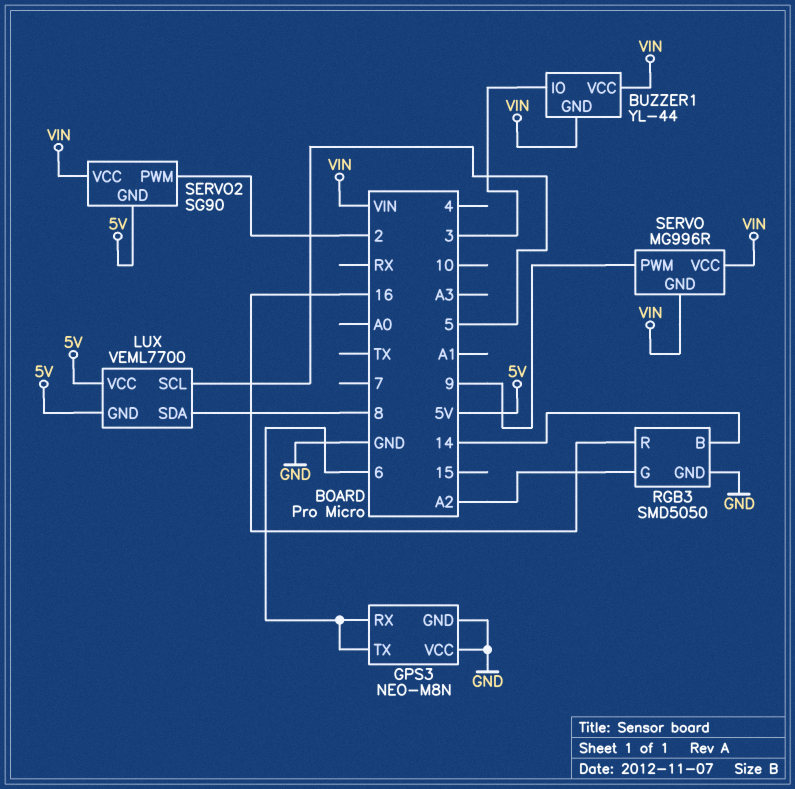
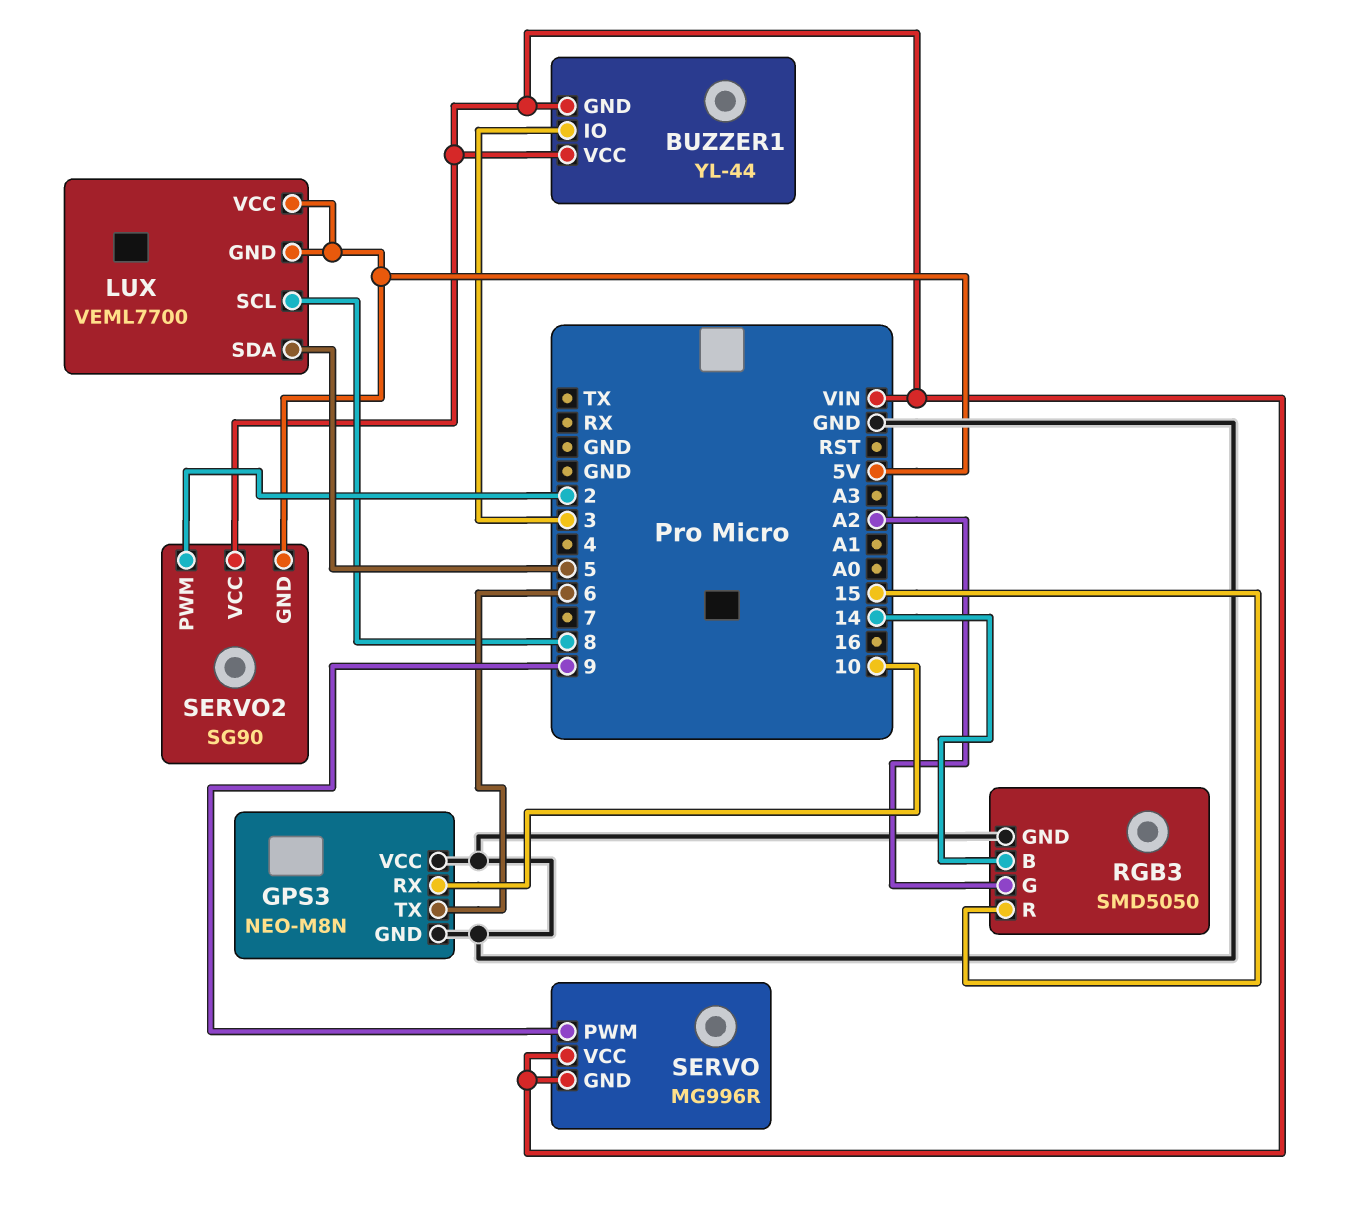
GPS3 pin RX: 6 -> 10
LUX pin SCL: 5 -> 8
LUX pin SDA: 8 -> 5
RGB3 pin R: 16 -> 15

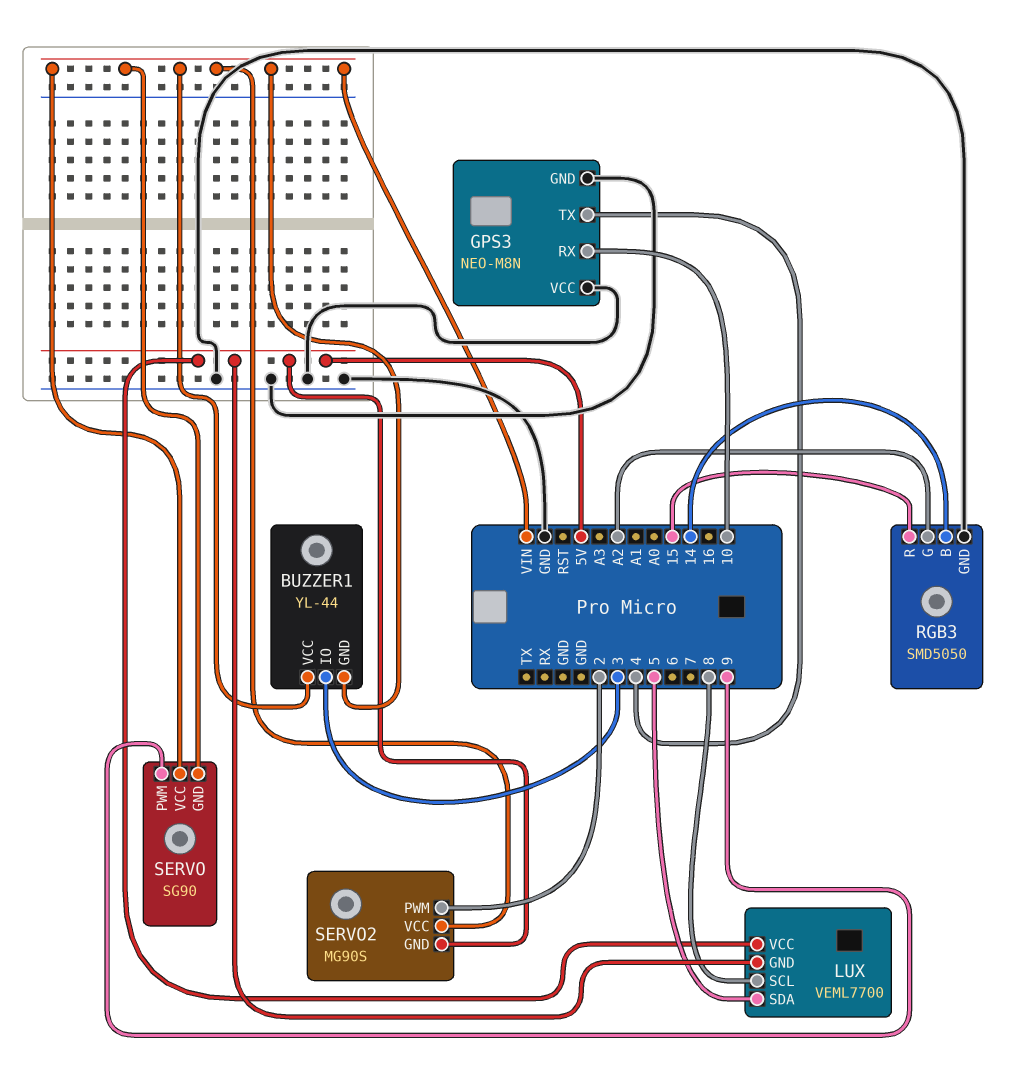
GPS3 pin TX: 6 -> 4
SERVO: MG996R -> SG90
SERVO2: SG90 -> MG90S

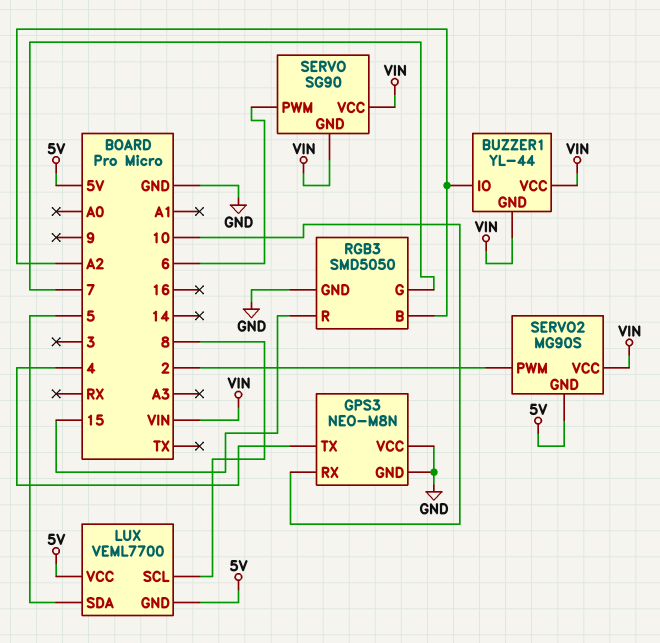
BUZZER1 pin IO: 3 -> A2
RGB3 pin B: 14 -> A2
RGB3 pin G: A2 -> 7
SERVO pin PWM: 9 -> 6

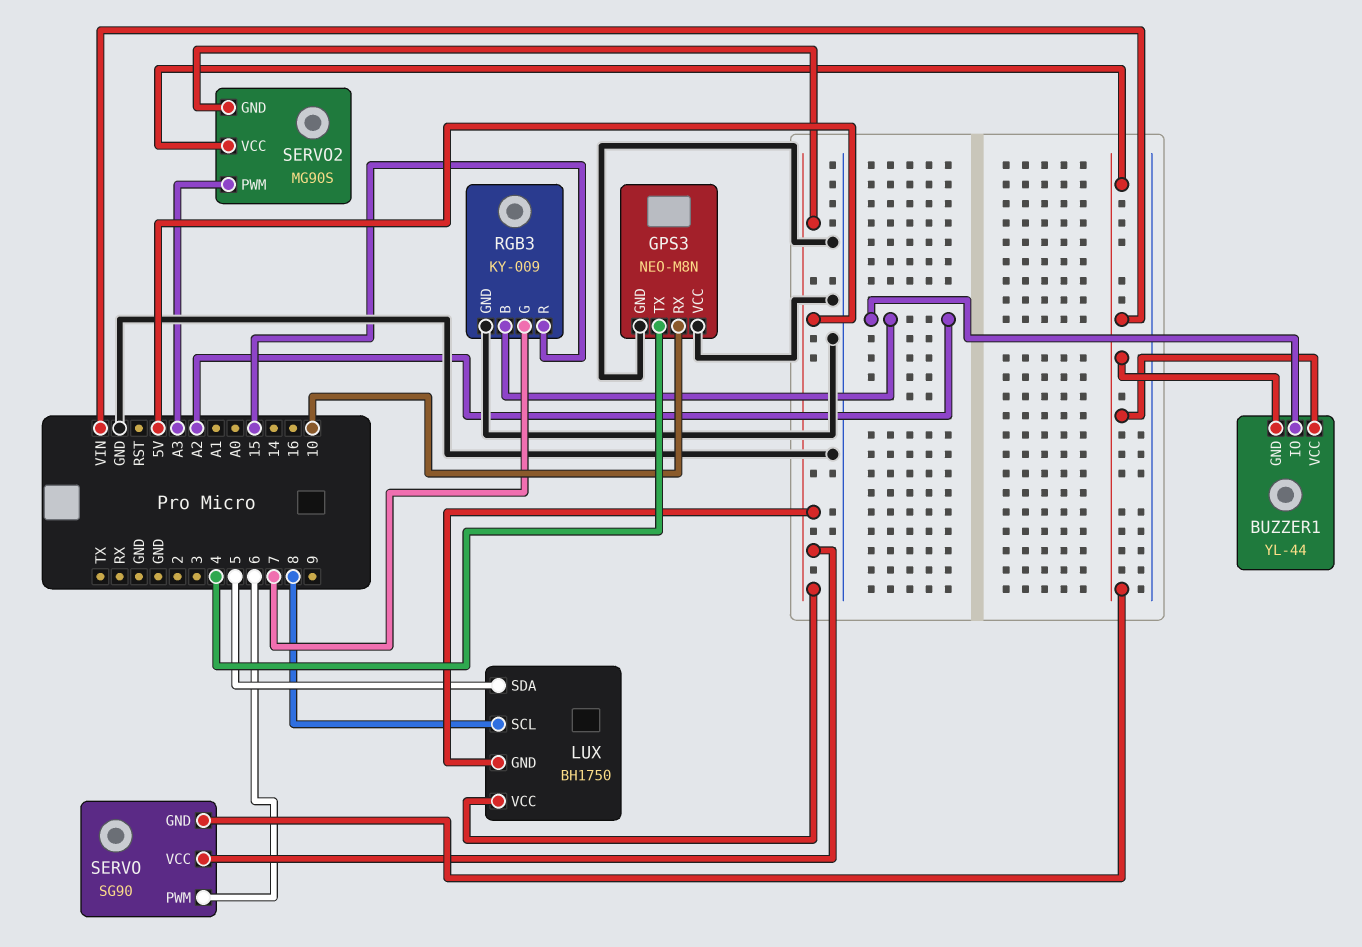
LUX: VEML7700 -> BH1750
RGB3: SMD5050 -> KY-009
SERVO pin VCC: VIN -> 5V
SERVO2 pin PWM: 2 -> A3

